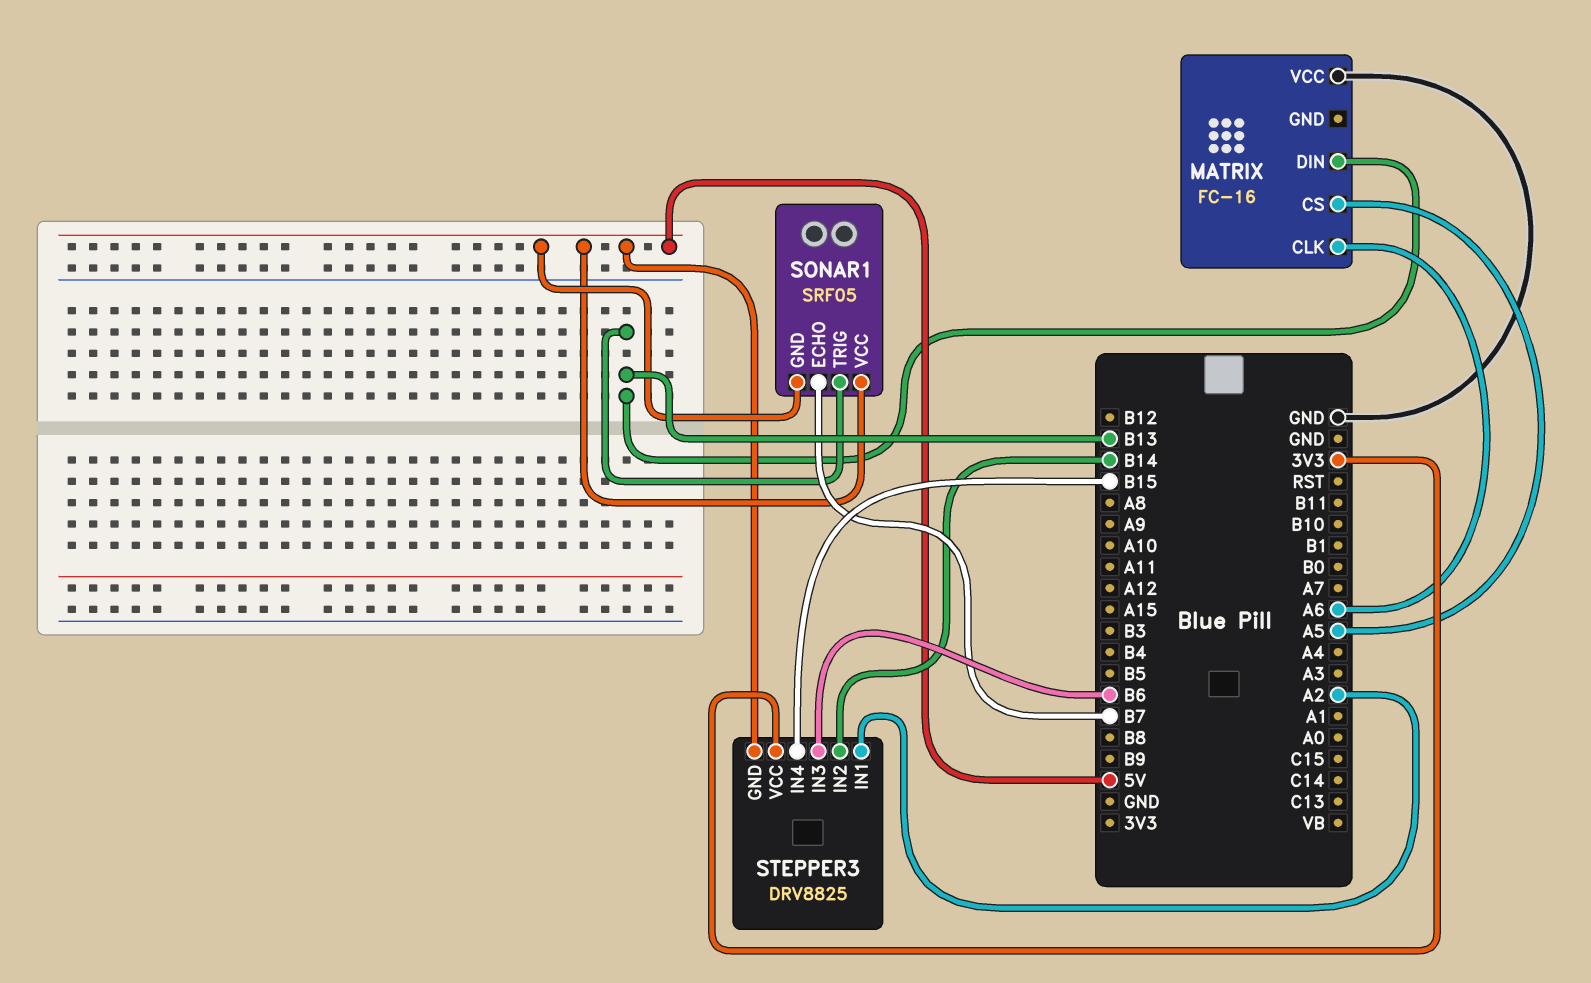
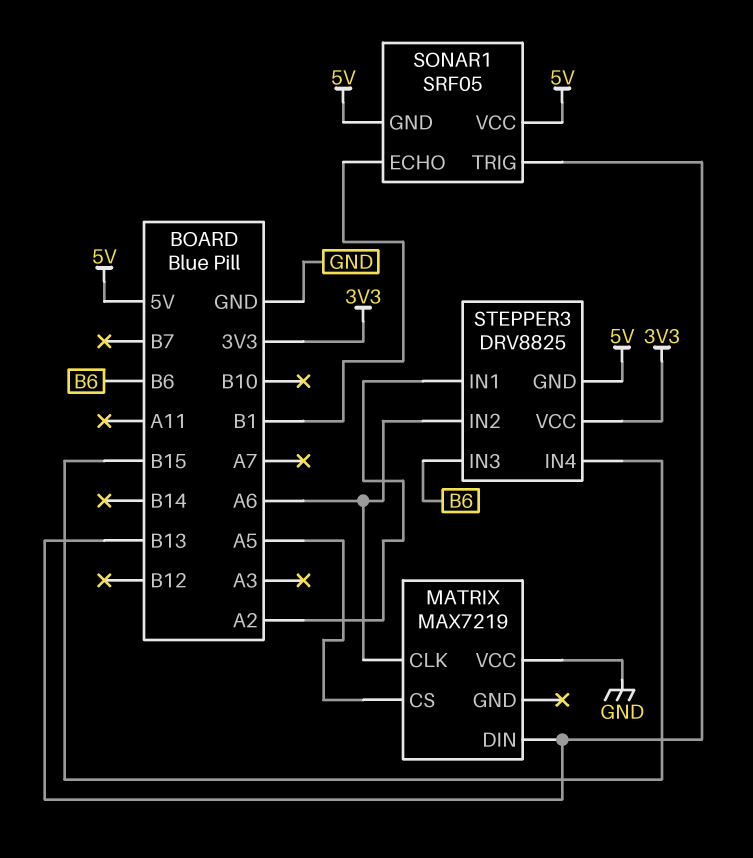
MATRIX: FC-16 -> MAX7219
SONAR1 pin ECHO: B7 -> B1
STEPPER3 pin IN2: B14 -> A6

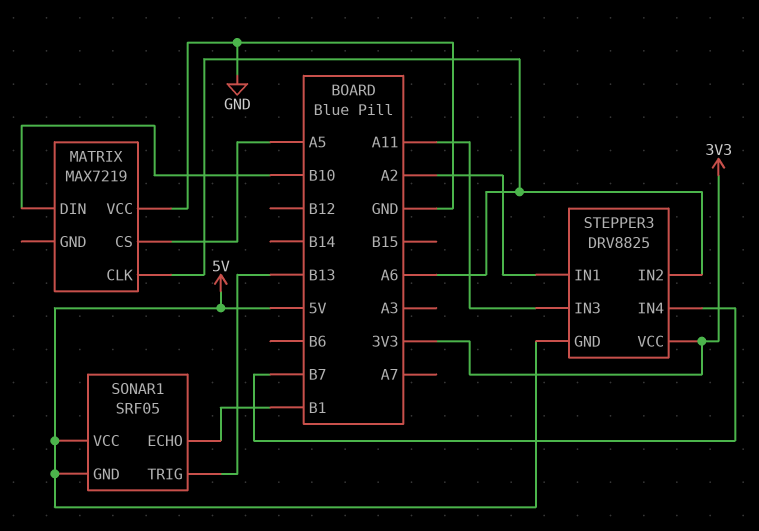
MATRIX pin DIN: B13 -> B10
STEPPER3 pin IN3: B6 -> A11
STEPPER3 pin IN4: B15 -> B7

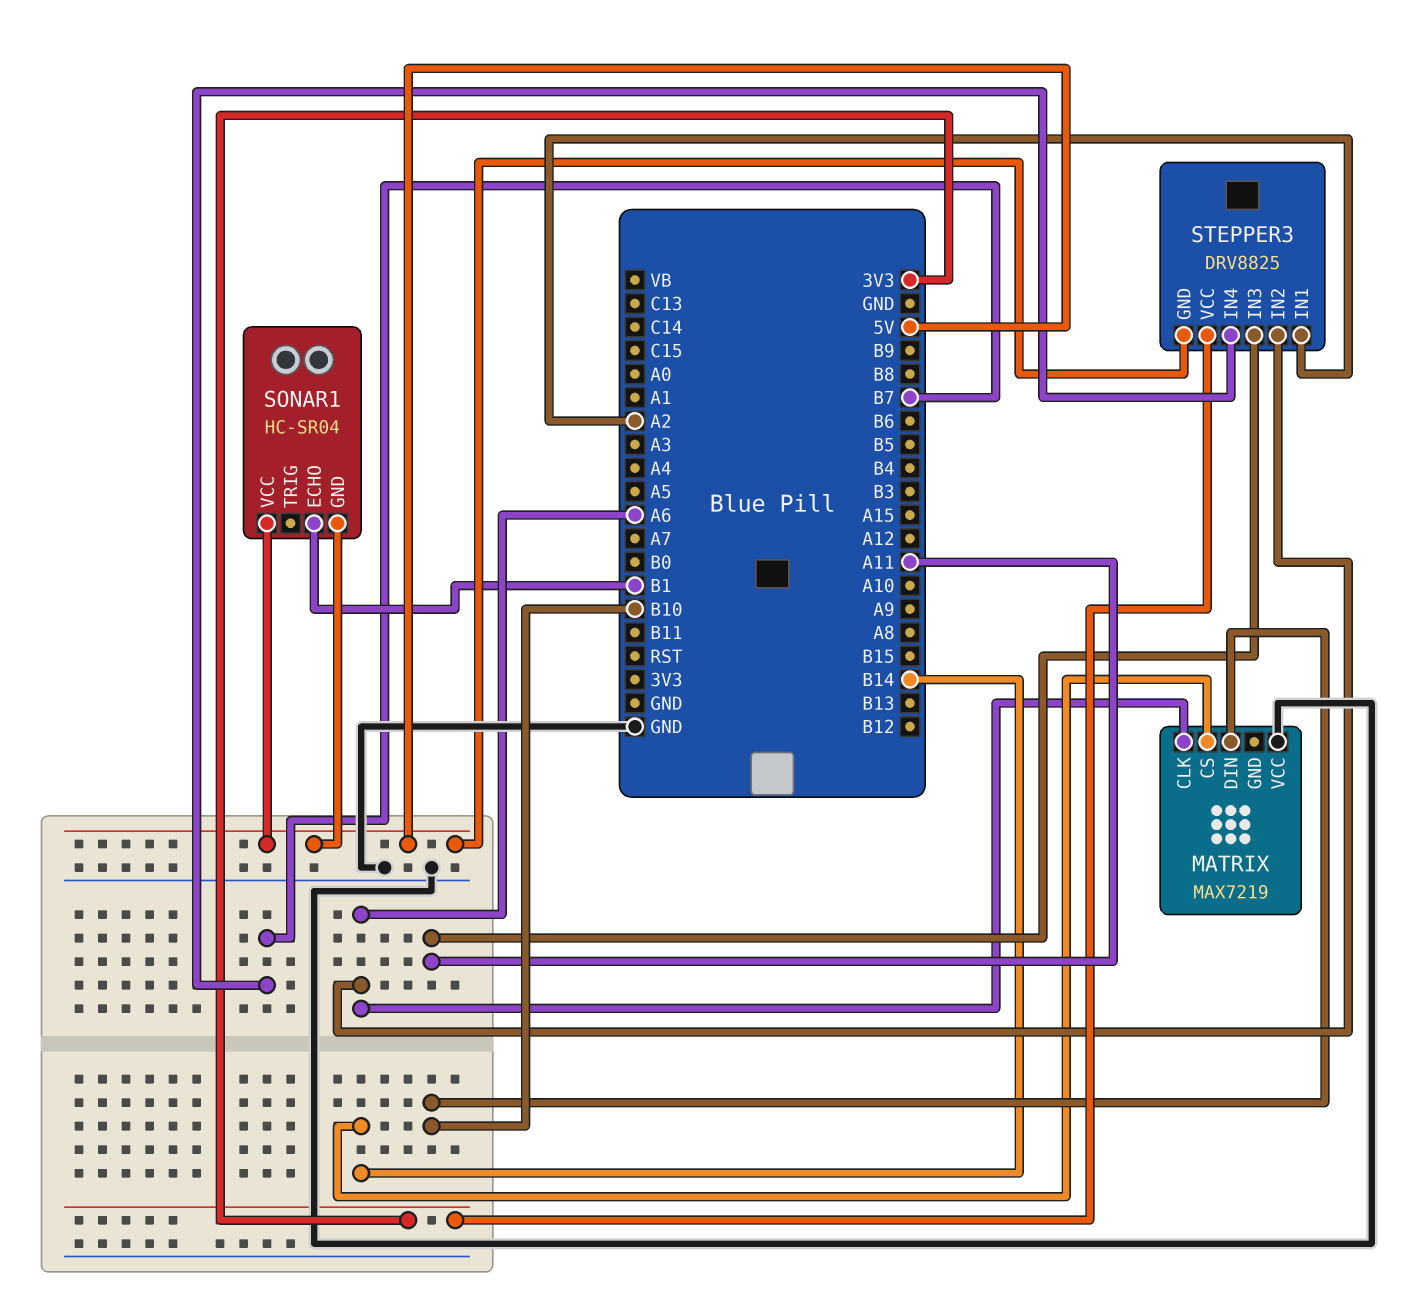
MATRIX pin CS: A5 -> B14
SONAR1: SRF05 -> HC-SR04
SONAR1 pin TRIG: B13 -> none

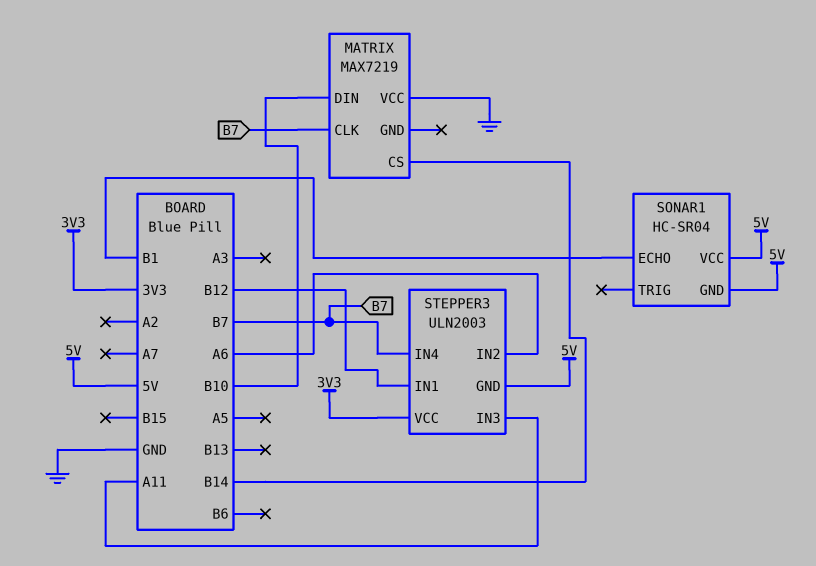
MATRIX pin CLK: A6 -> B7
STEPPER3: DRV8825 -> ULN2003
STEPPER3 pin IN1: A2 -> B12

